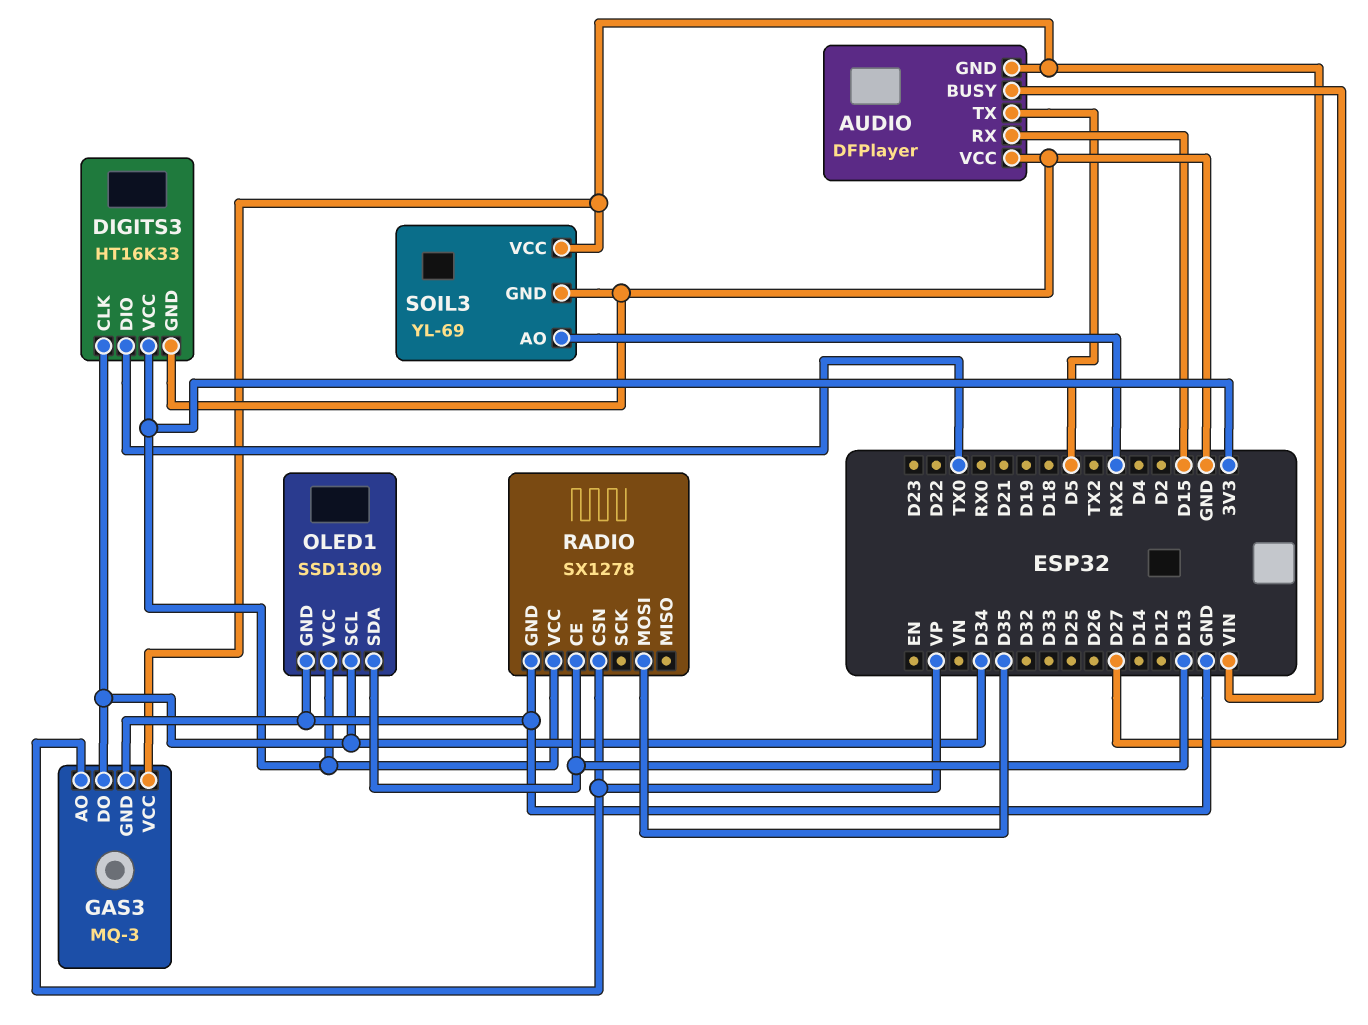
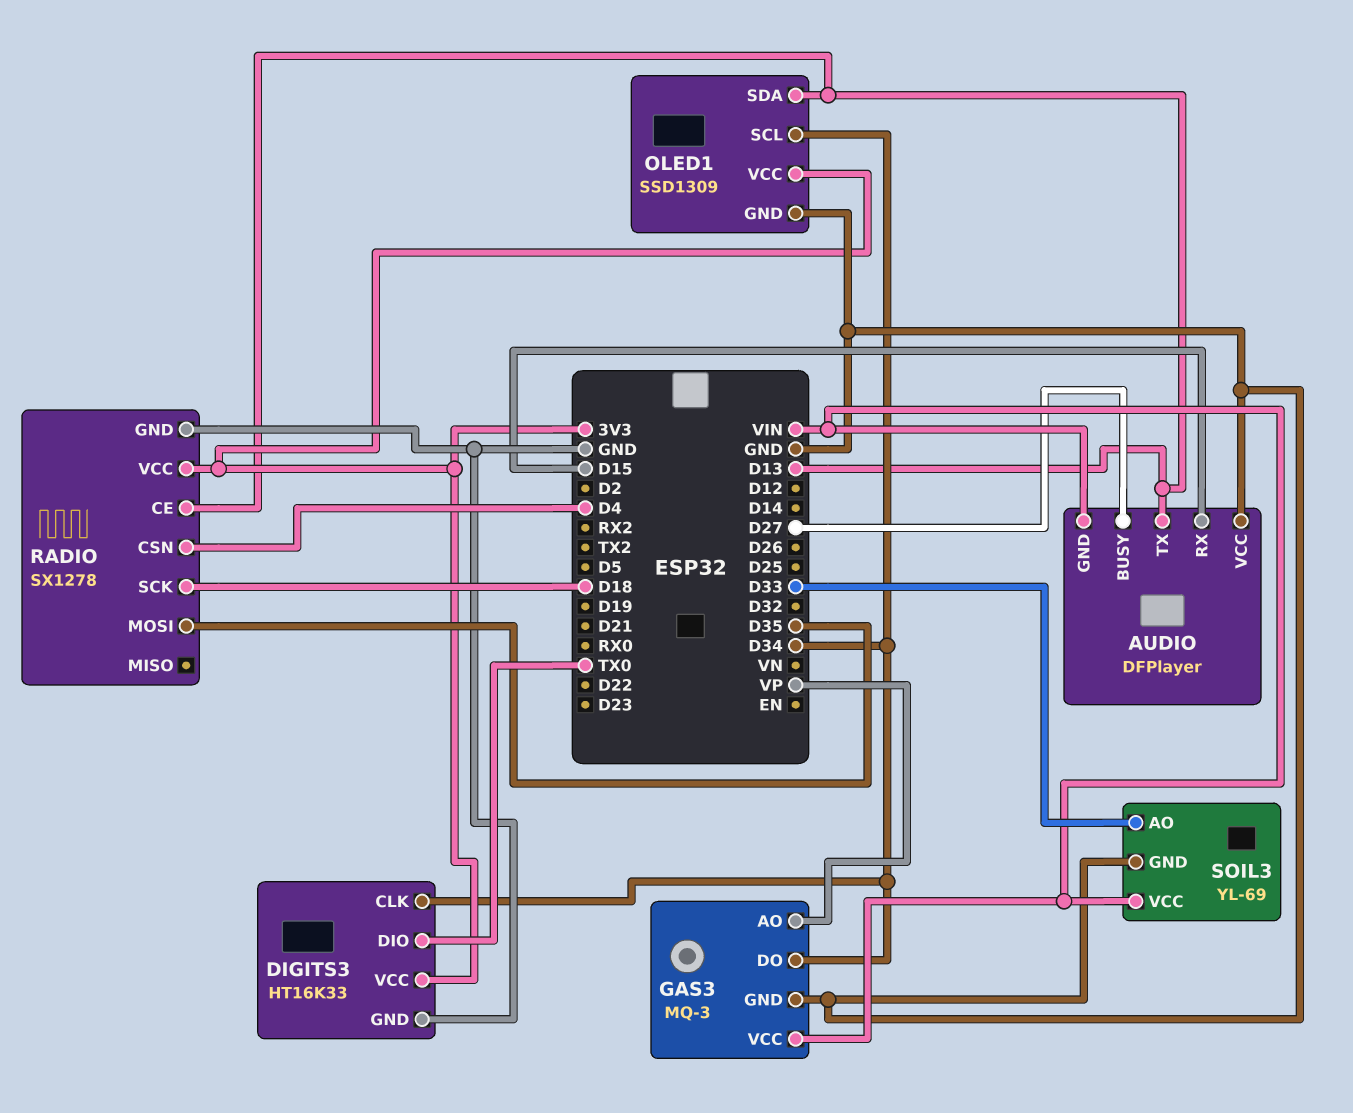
AUDIO pin TX: D5 -> D13
RADIO pin CSN: VP -> D4
RADIO pin SCK: none -> D18
SOIL3 pin AO: RX2 -> D33

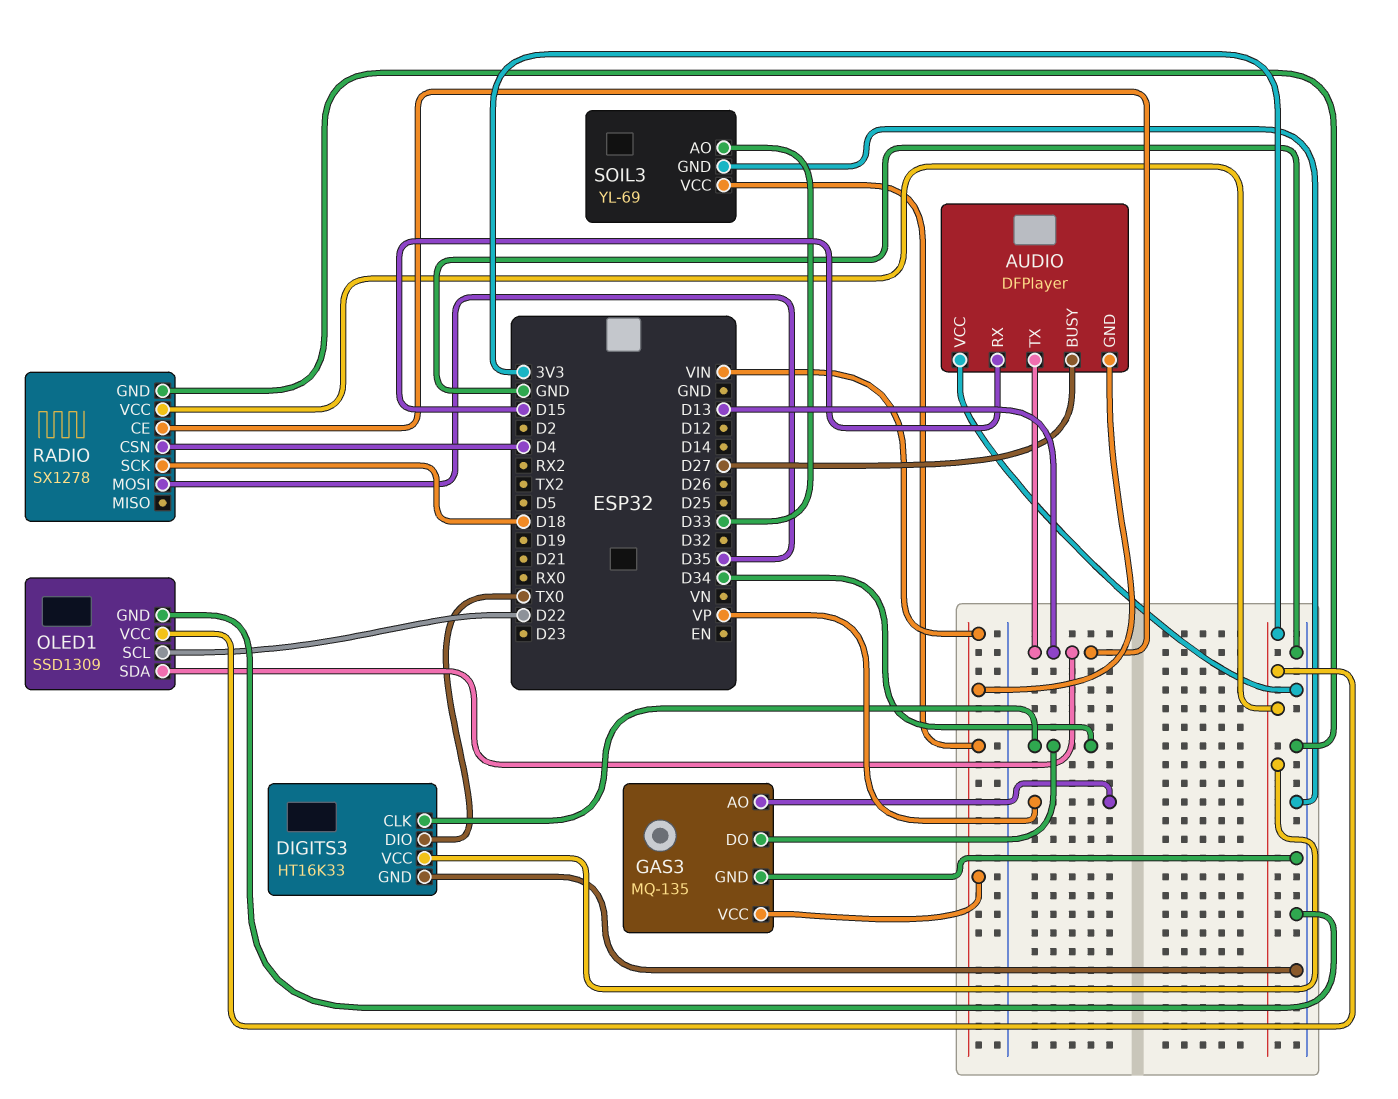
GAS3: MQ-3 -> MQ-135
OLED1 pin SCL: D34 -> D22

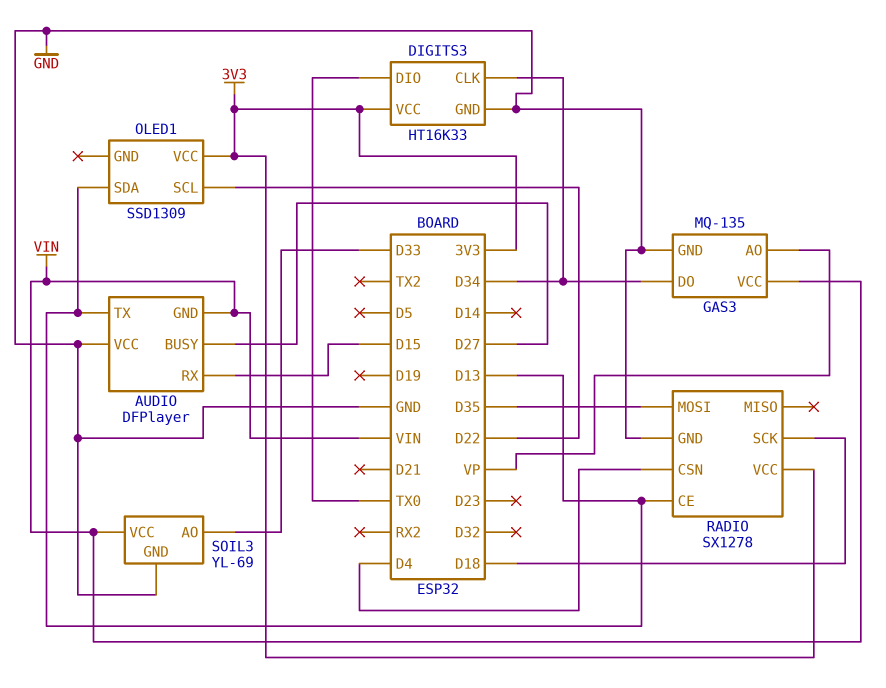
OLED1 pin GND: GND -> none

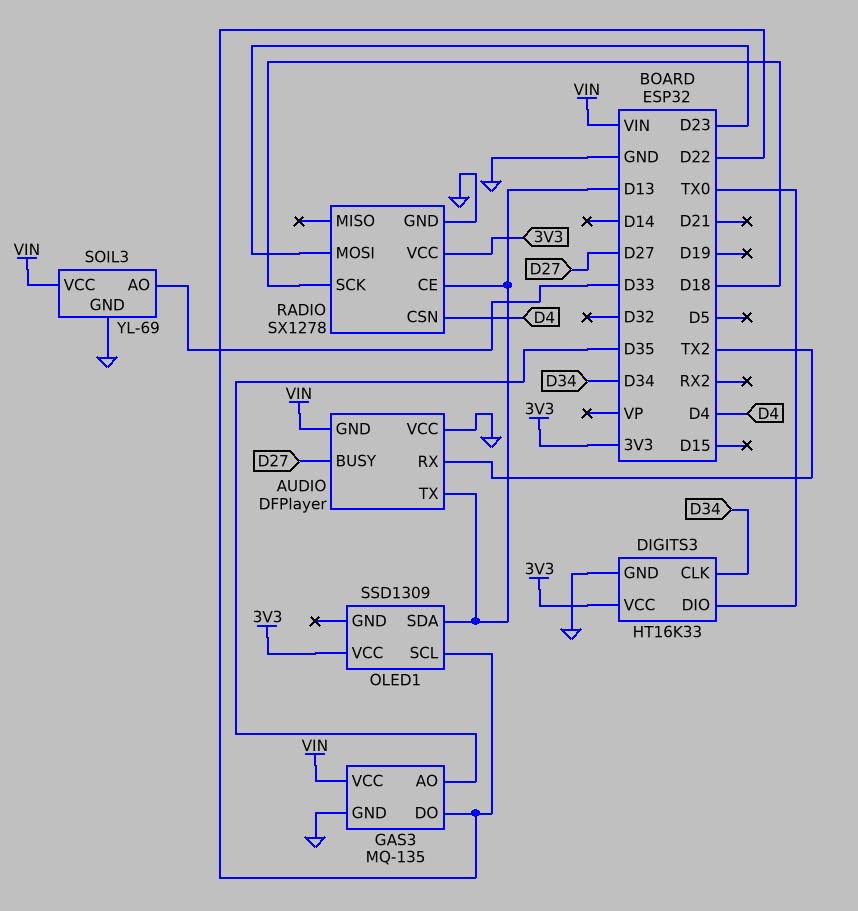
AUDIO pin RX: D15 -> TX2
GAS3 pin AO: VP -> D35
GAS3 pin DO: D34 -> D22
RADIO pin MOSI: D35 -> D23

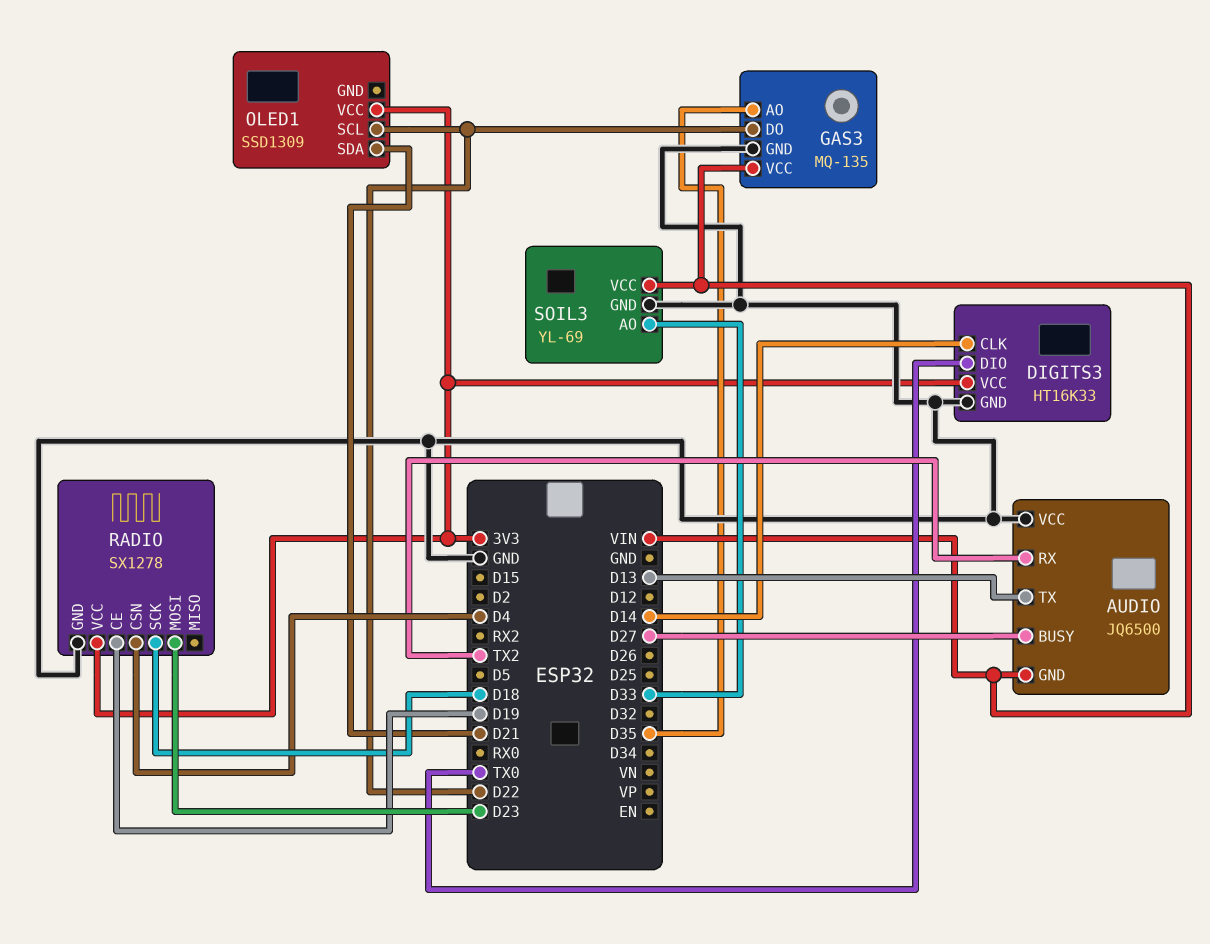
AUDIO: DFPlayer -> JQ6500
DIGITS3 pin CLK: D34 -> D14
OLED1 pin SDA: D13 -> D21
RADIO pin CE: D13 -> D19

